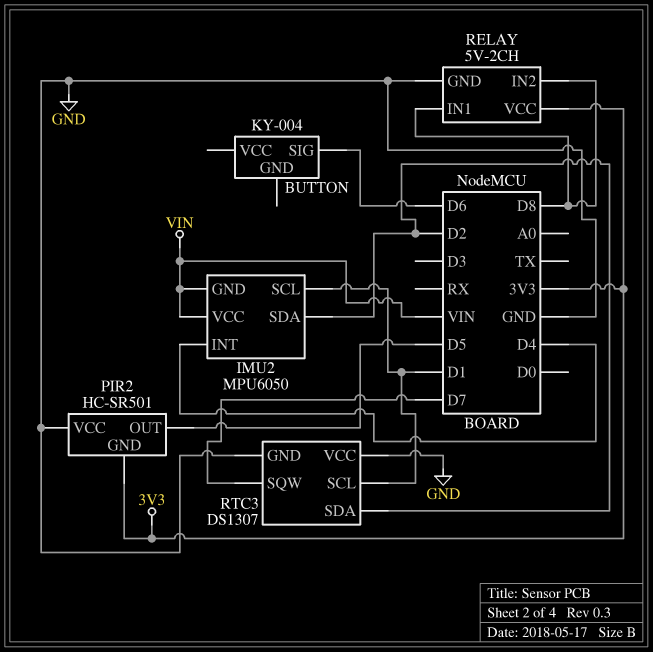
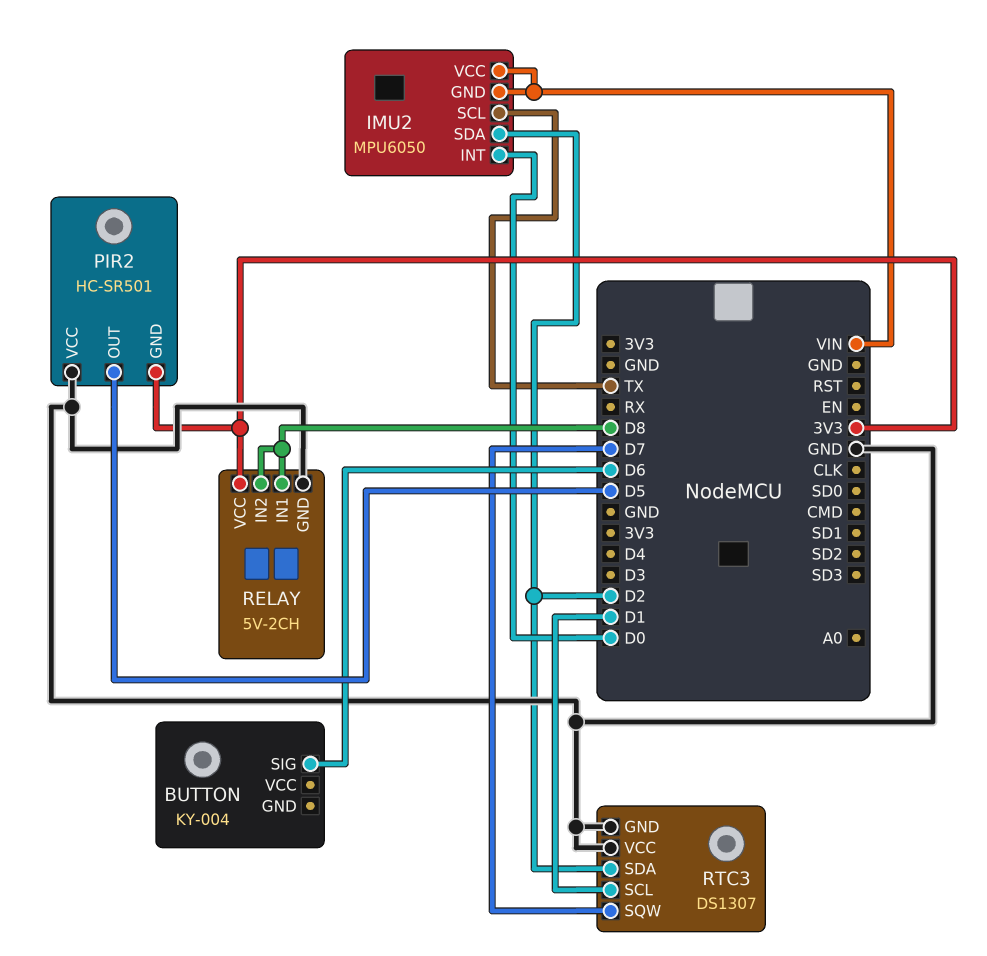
IMU2 pin INT: D4 -> D0
IMU2 pin SCL: D1 -> TX

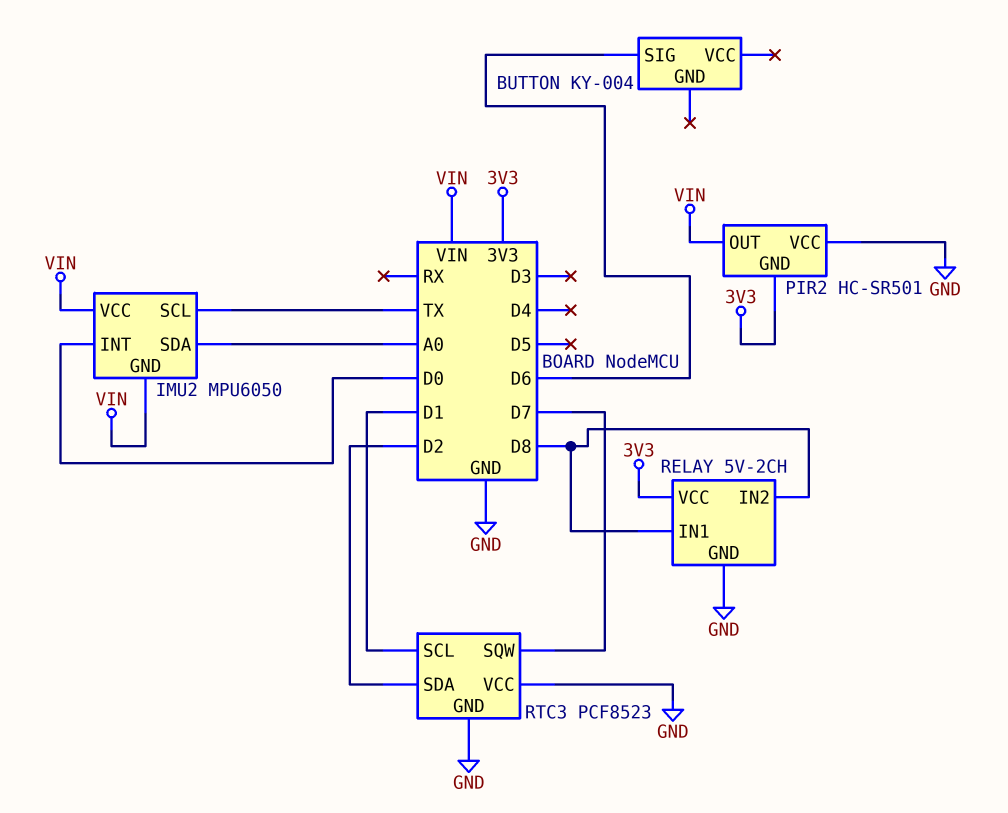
IMU2 pin SDA: D2 -> A0
PIR2 pin OUT: D5 -> VIN
RTC3: DS1307 -> PCF8523

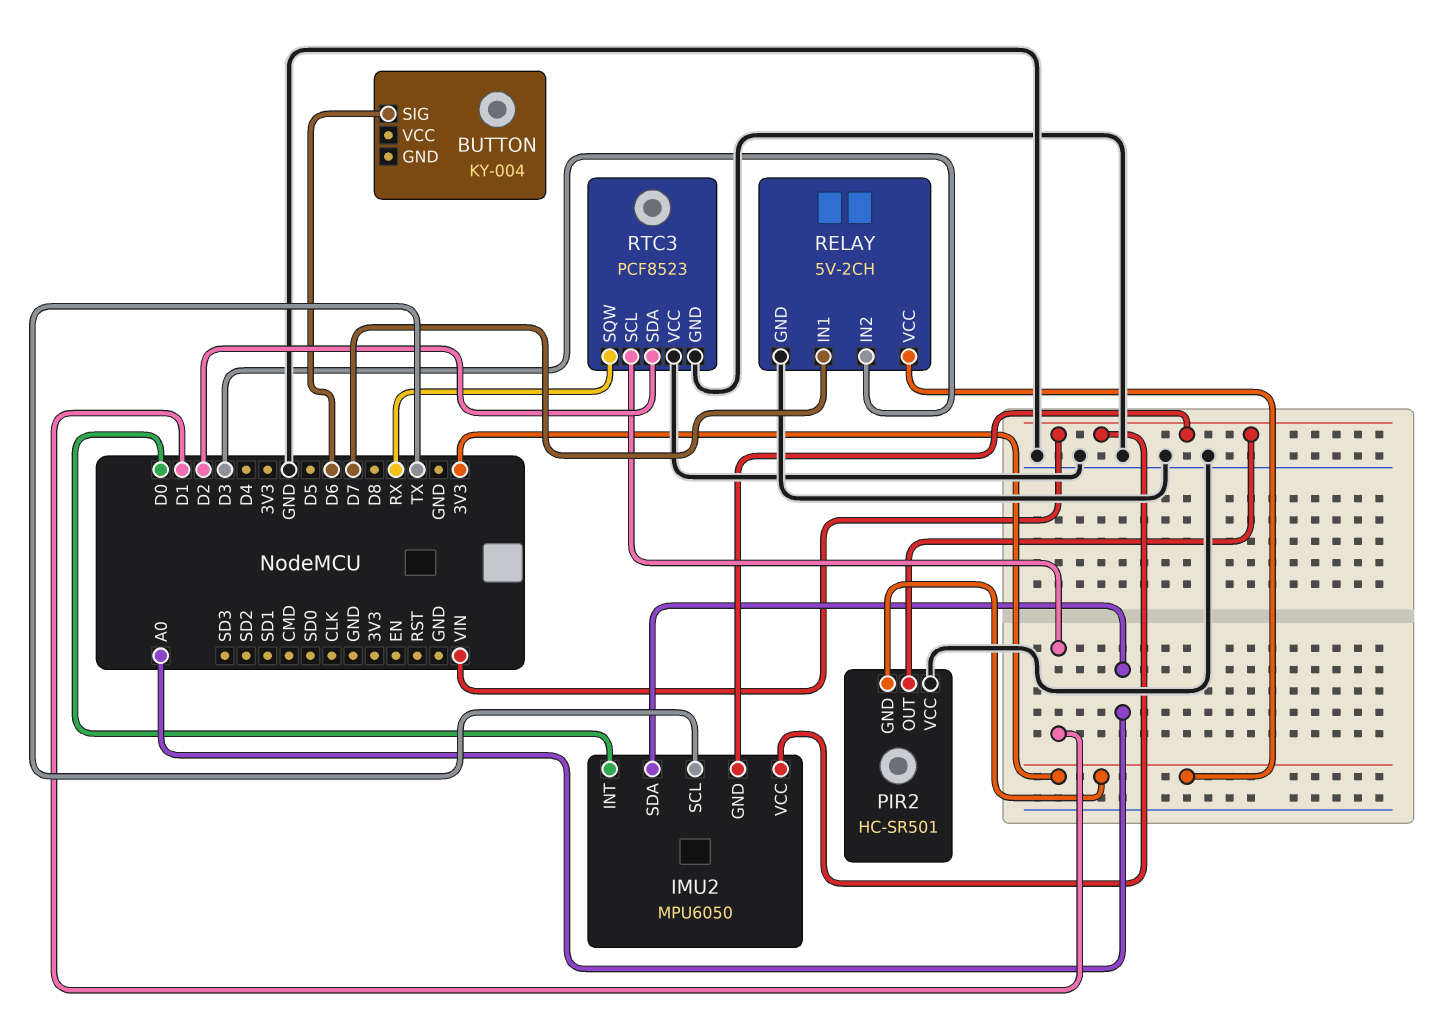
RELAY pin IN1: D8 -> D7
RELAY pin IN2: D8 -> D3
RTC3 pin SQW: D7 -> RX

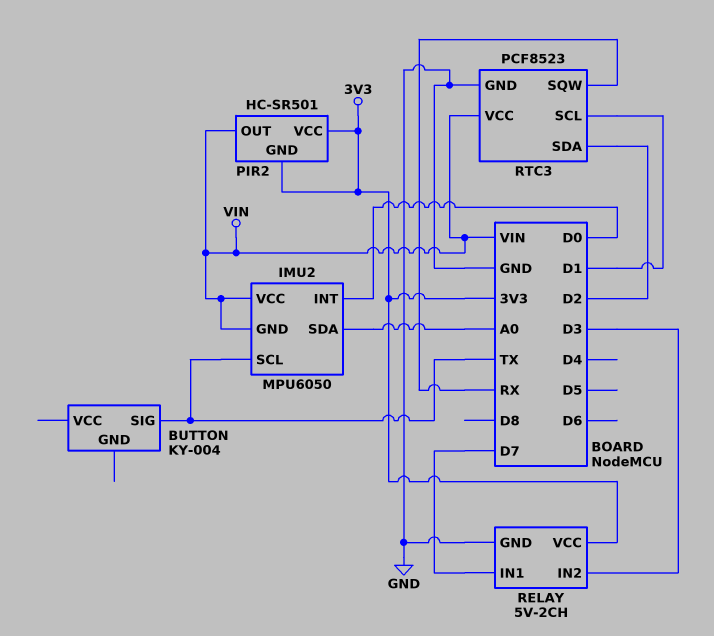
BUTTON pin SIG: D6 -> TX
PIR2 pin VCC: GND -> 3V3
RTC3 pin VCC: GND -> VIN

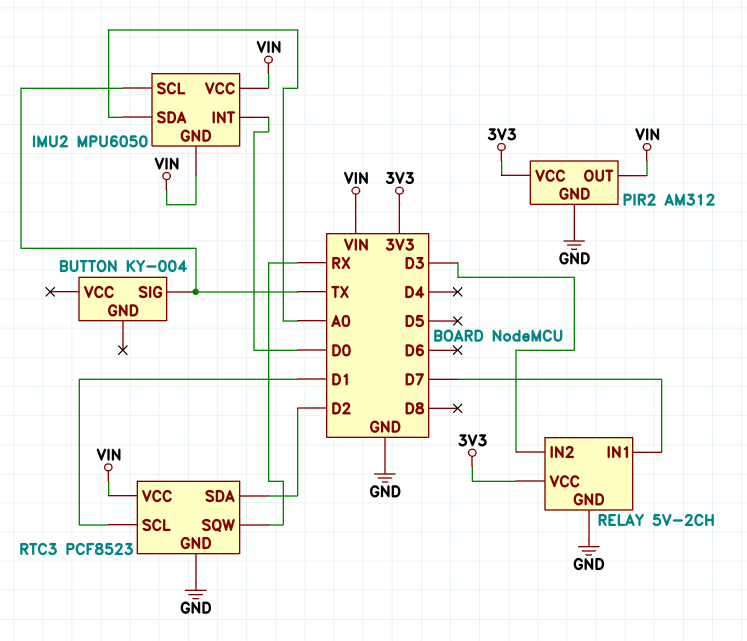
PIR2: HC-SR501 -> AM312
PIR2 pin GND: 3V3 -> GND

